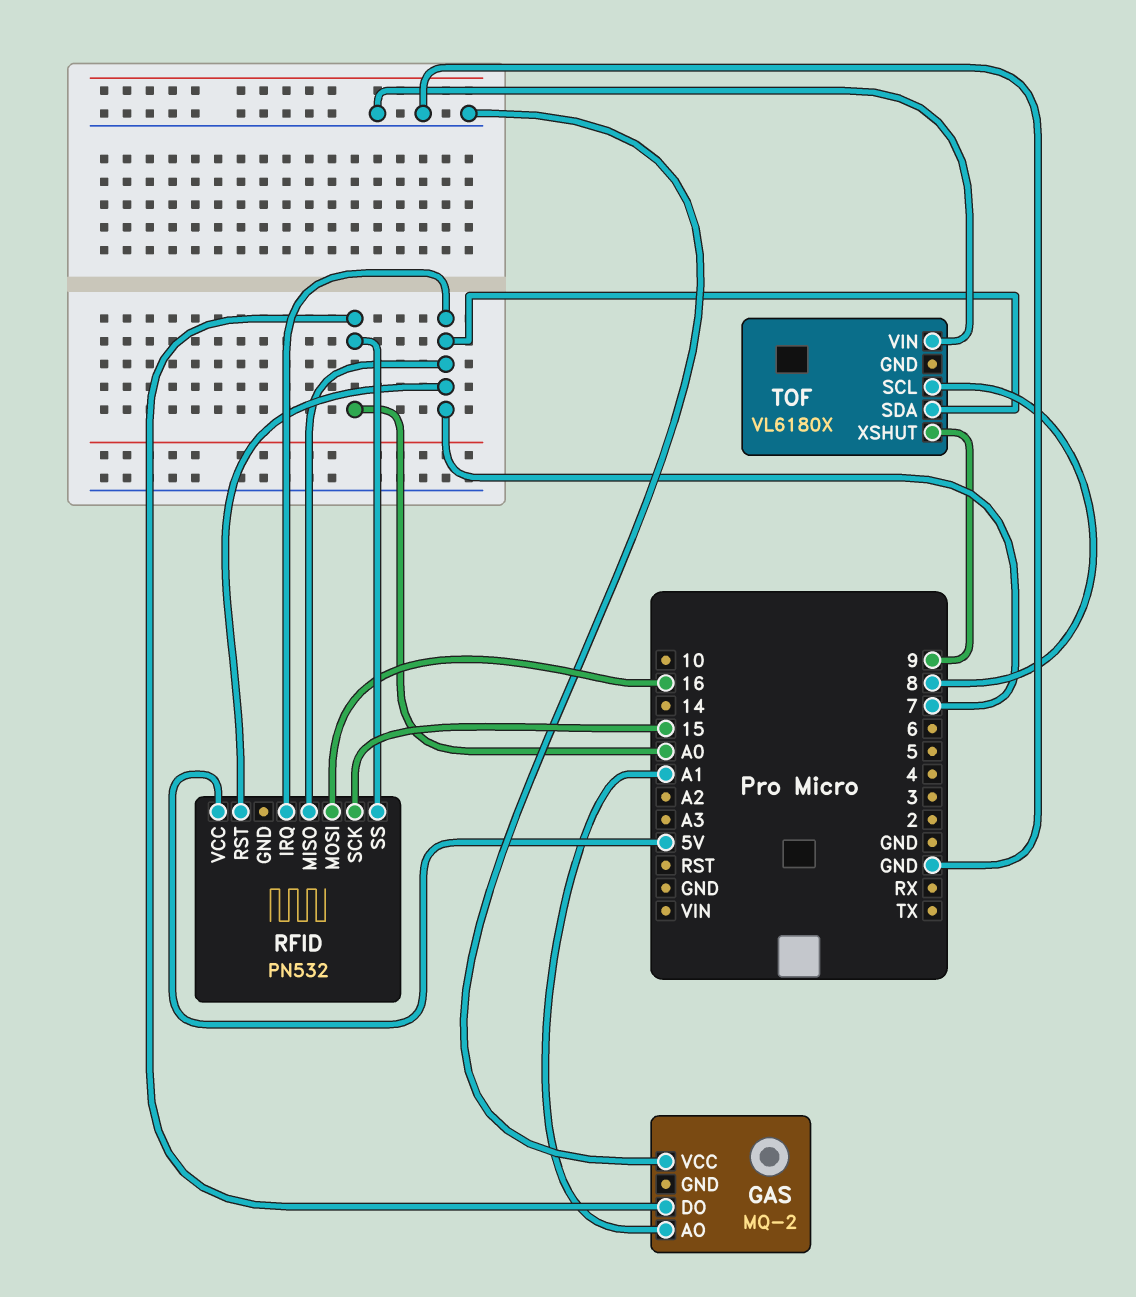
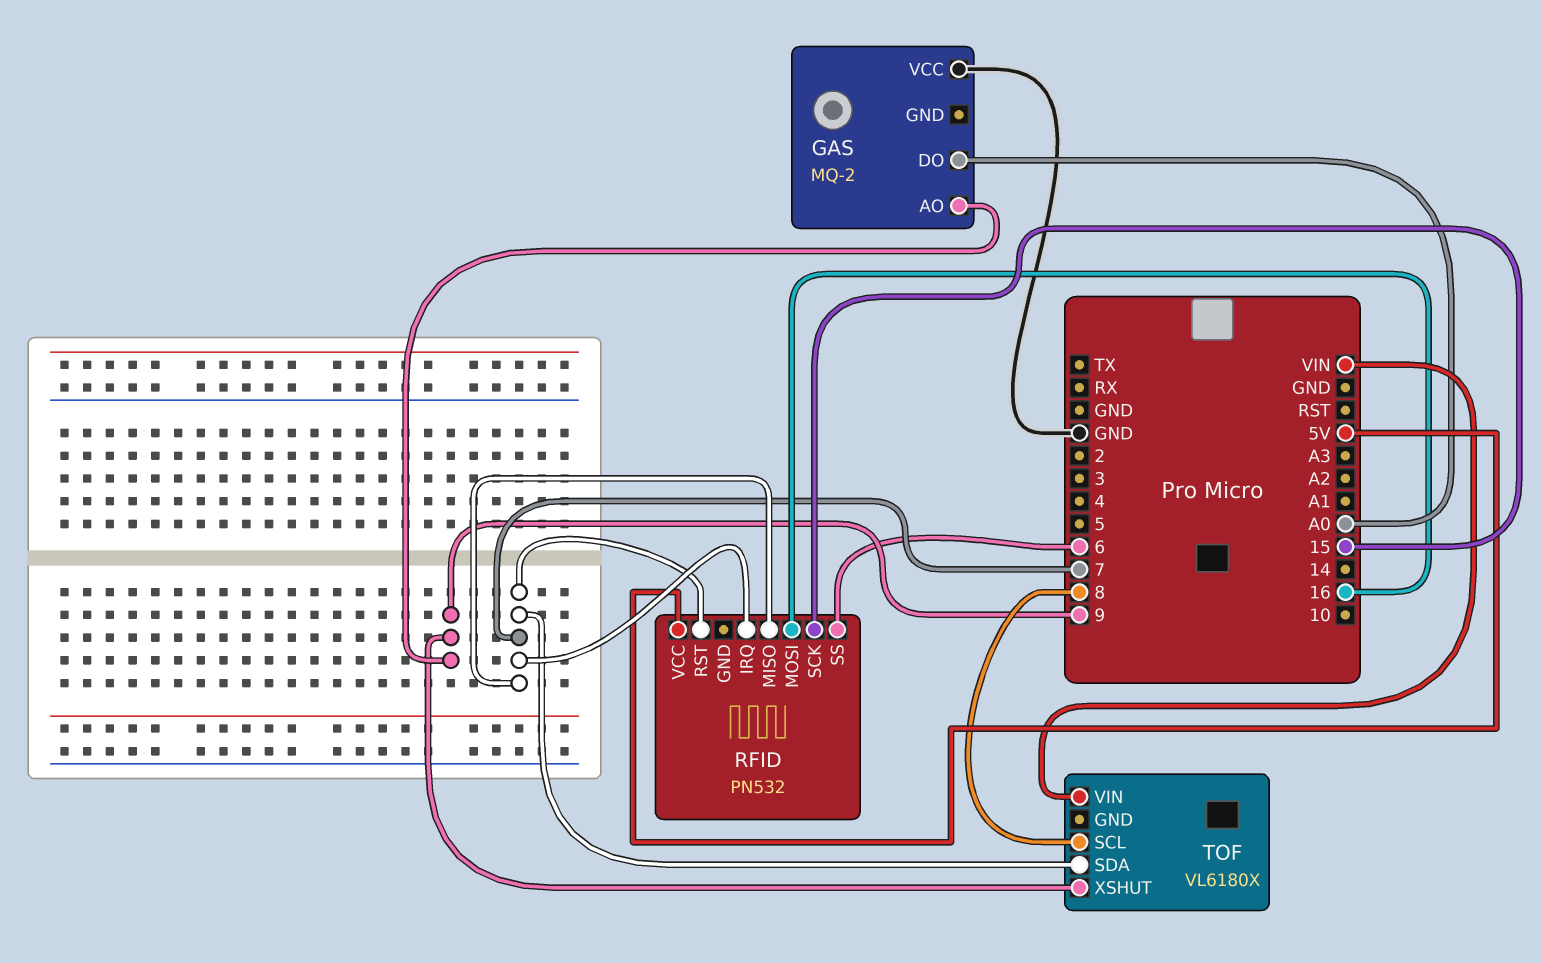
GAS pin AO: A1 -> 9
RFID pin SS: A0 -> 6
TOF pin VIN: GND -> VIN

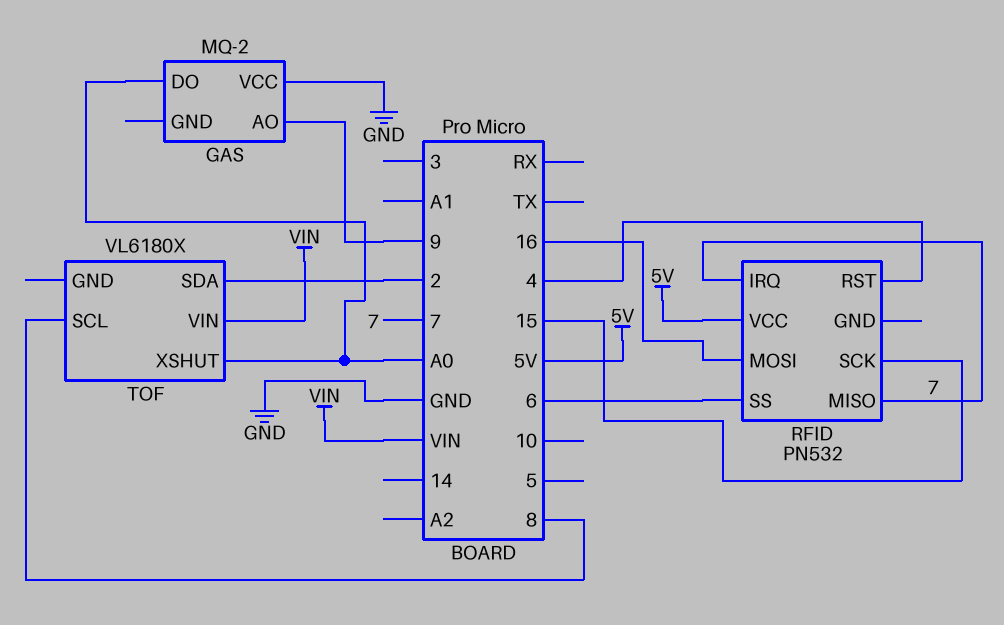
RFID pin RST: 7 -> 4
TOF pin SDA: 7 -> 2
TOF pin XSHUT: 9 -> A0

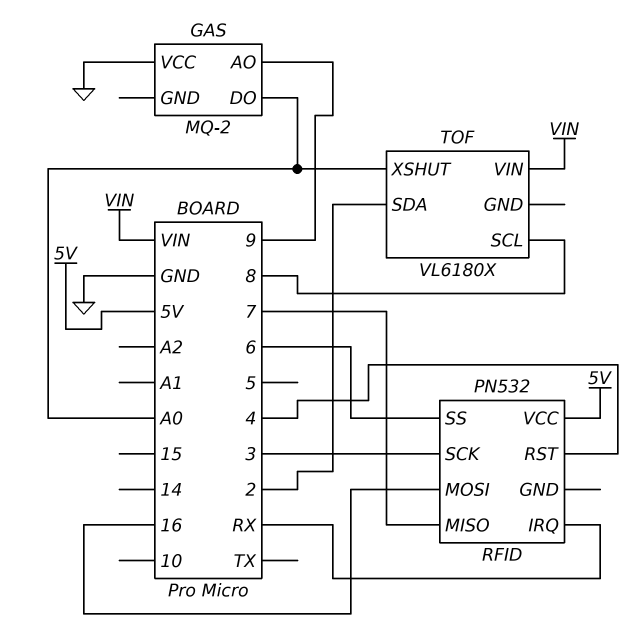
RFID pin IRQ: 7 -> RX
RFID pin SCK: 15 -> 3

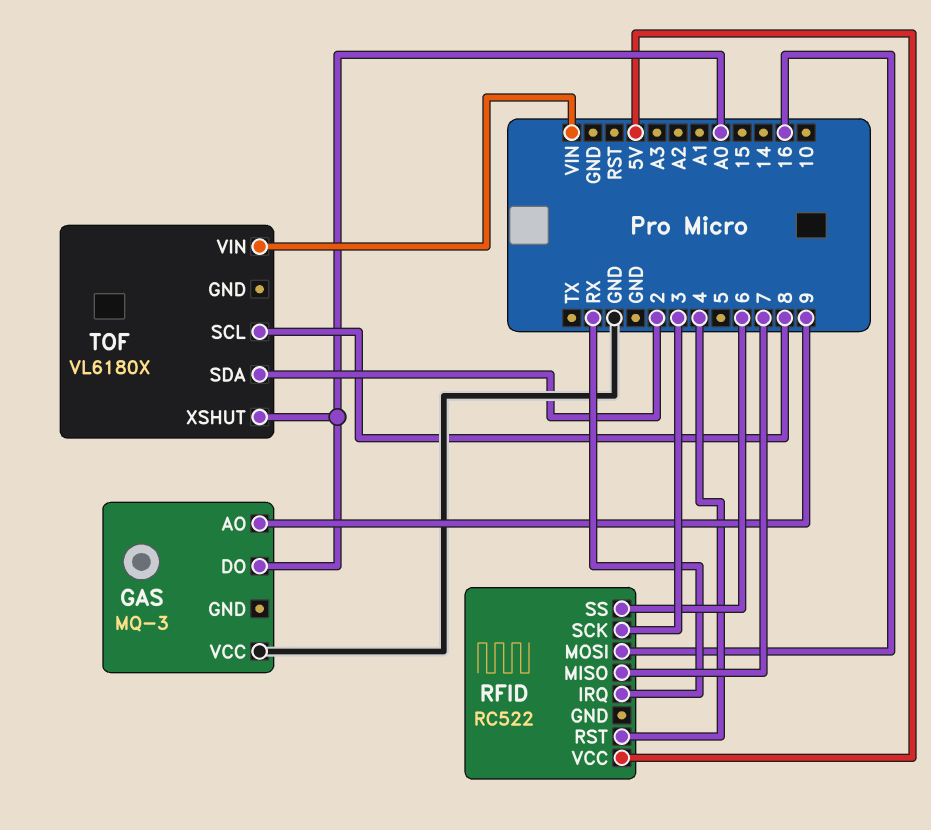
GAS: MQ-2 -> MQ-3
RFID: PN532 -> RC522

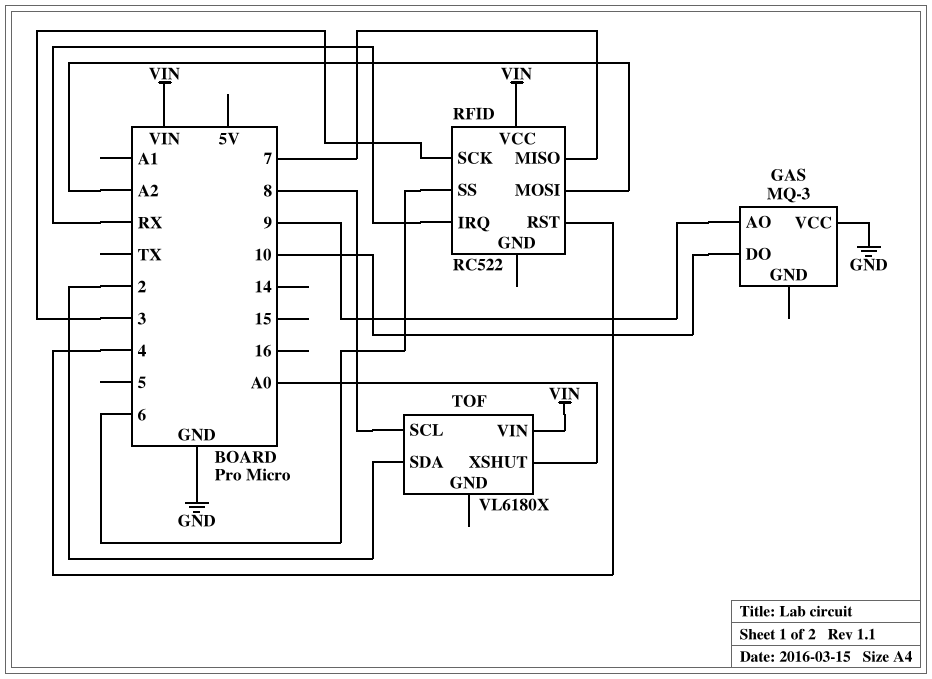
GAS pin DO: A0 -> 10
RFID pin MOSI: 16 -> A2
RFID pin VCC: 5V -> VIN

